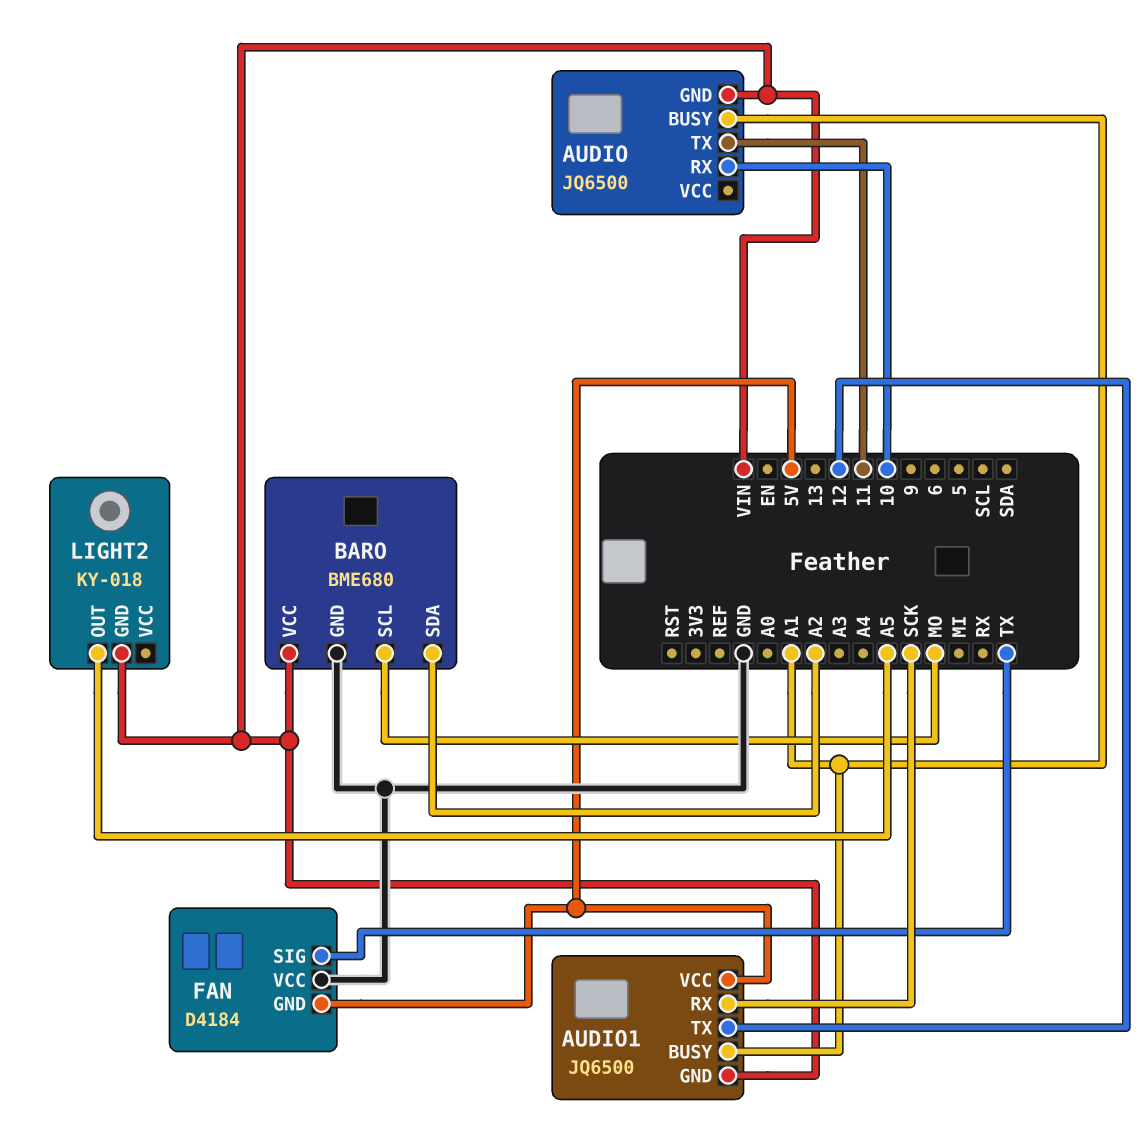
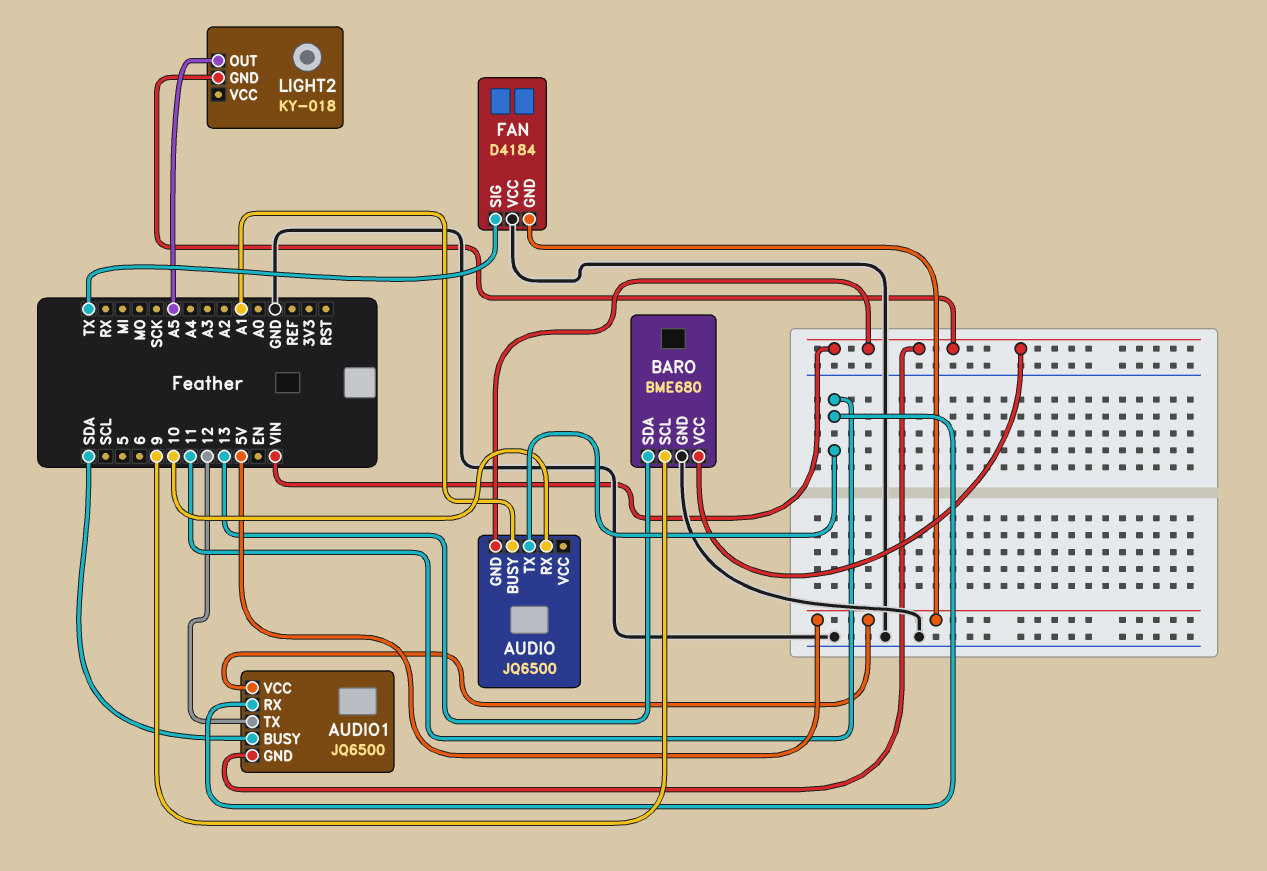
AUDIO1 pin BUSY: A1 -> SDA
AUDIO1 pin RX: SCK -> 11
BARO pin SCL: MO -> 9
BARO pin SDA: A2 -> 13

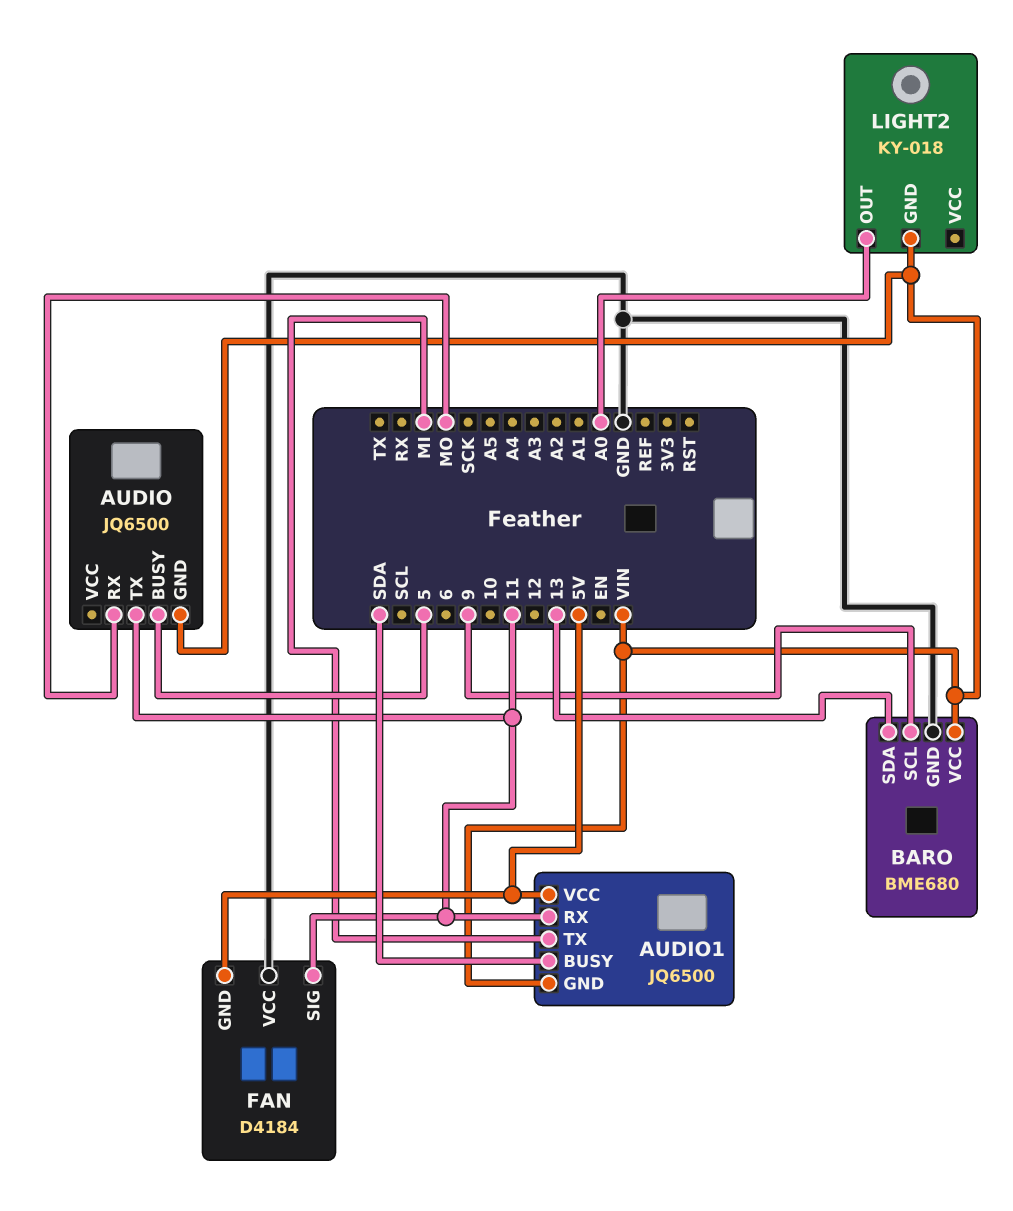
AUDIO pin BUSY: A1 -> 5
AUDIO pin RX: 10 -> MO
AUDIO1 pin TX: 12 -> MI
FAN pin SIG: TX -> 11
LIGHT2 pin OUT: A5 -> A0

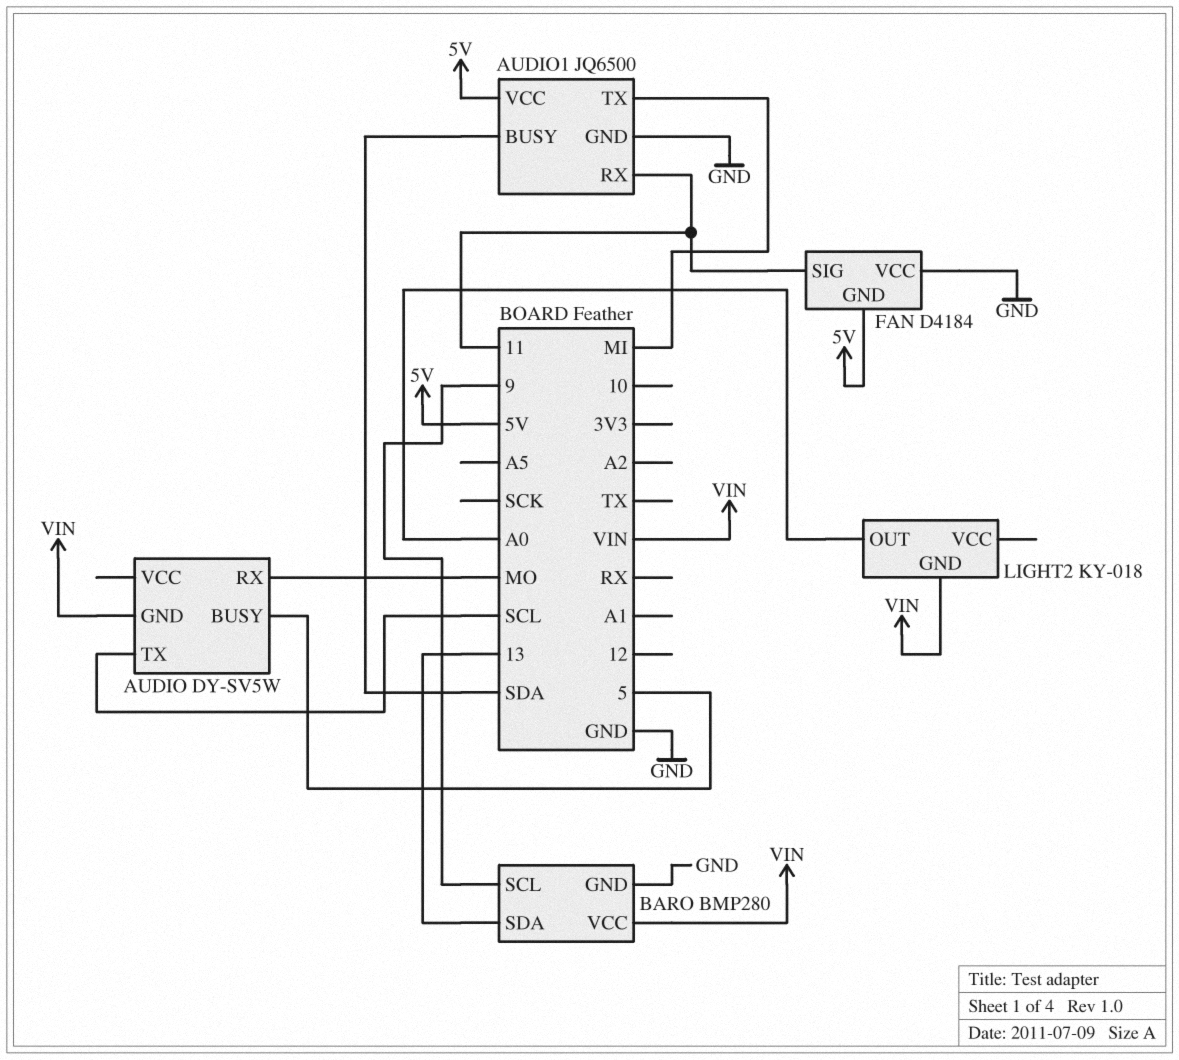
AUDIO: JQ6500 -> DY-SV5W
AUDIO pin TX: 11 -> SCL
AUDIO1 pin GND: VIN -> GND
BARO: BME680 -> BMP280

